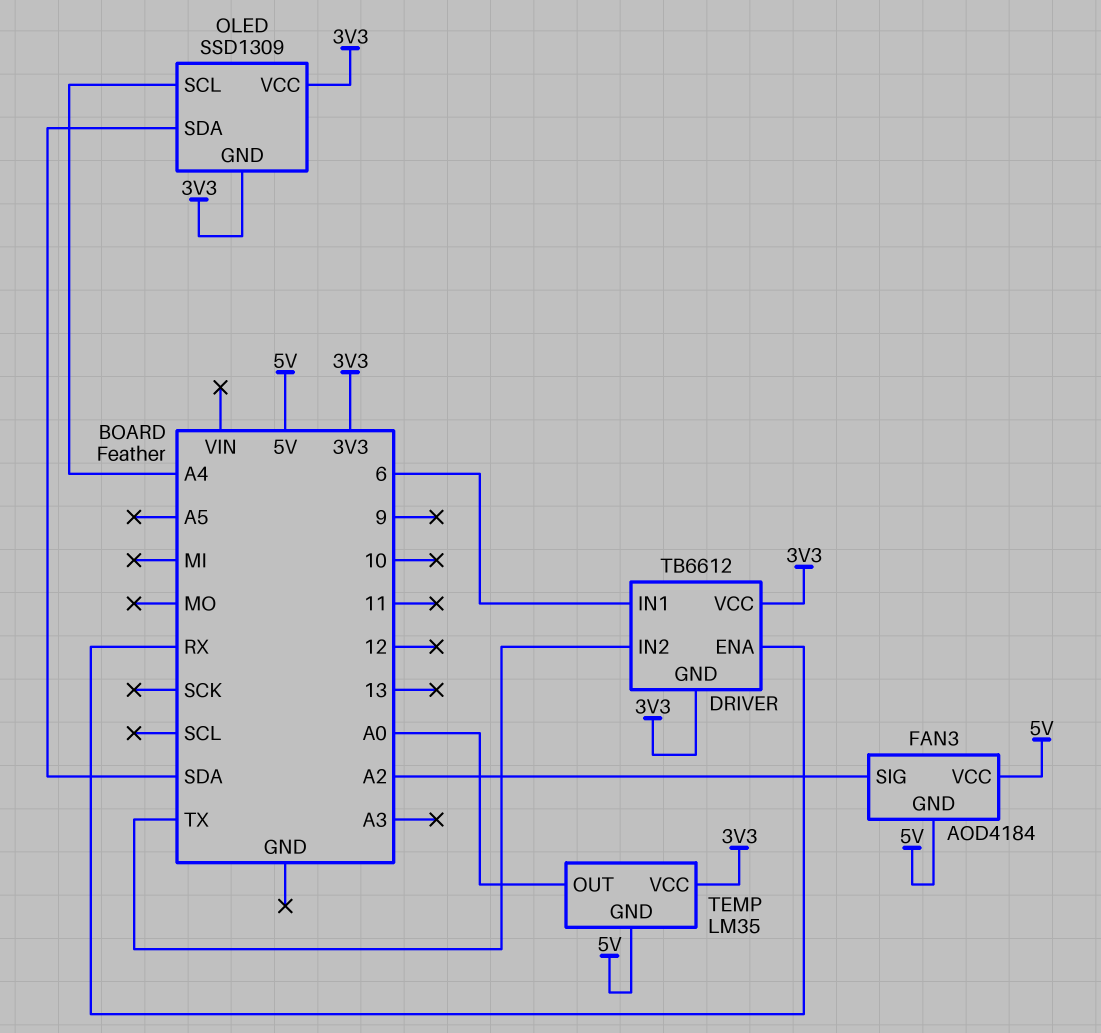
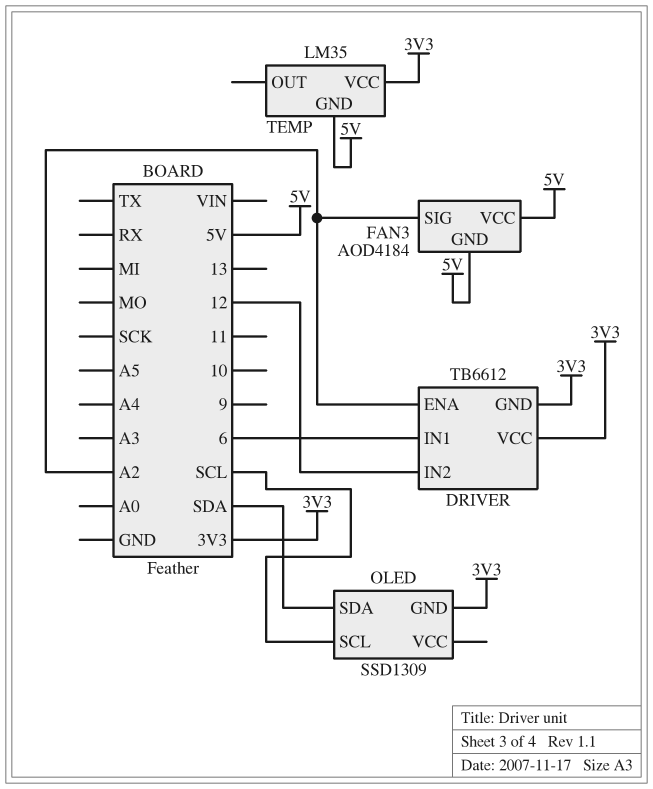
DRIVER pin ENA: RX -> A2
DRIVER pin IN2: TX -> 12
OLED pin SCL: A4 -> SCL
OLED pin VCC: 3V3 -> none
TEMP pin OUT: A0 -> none

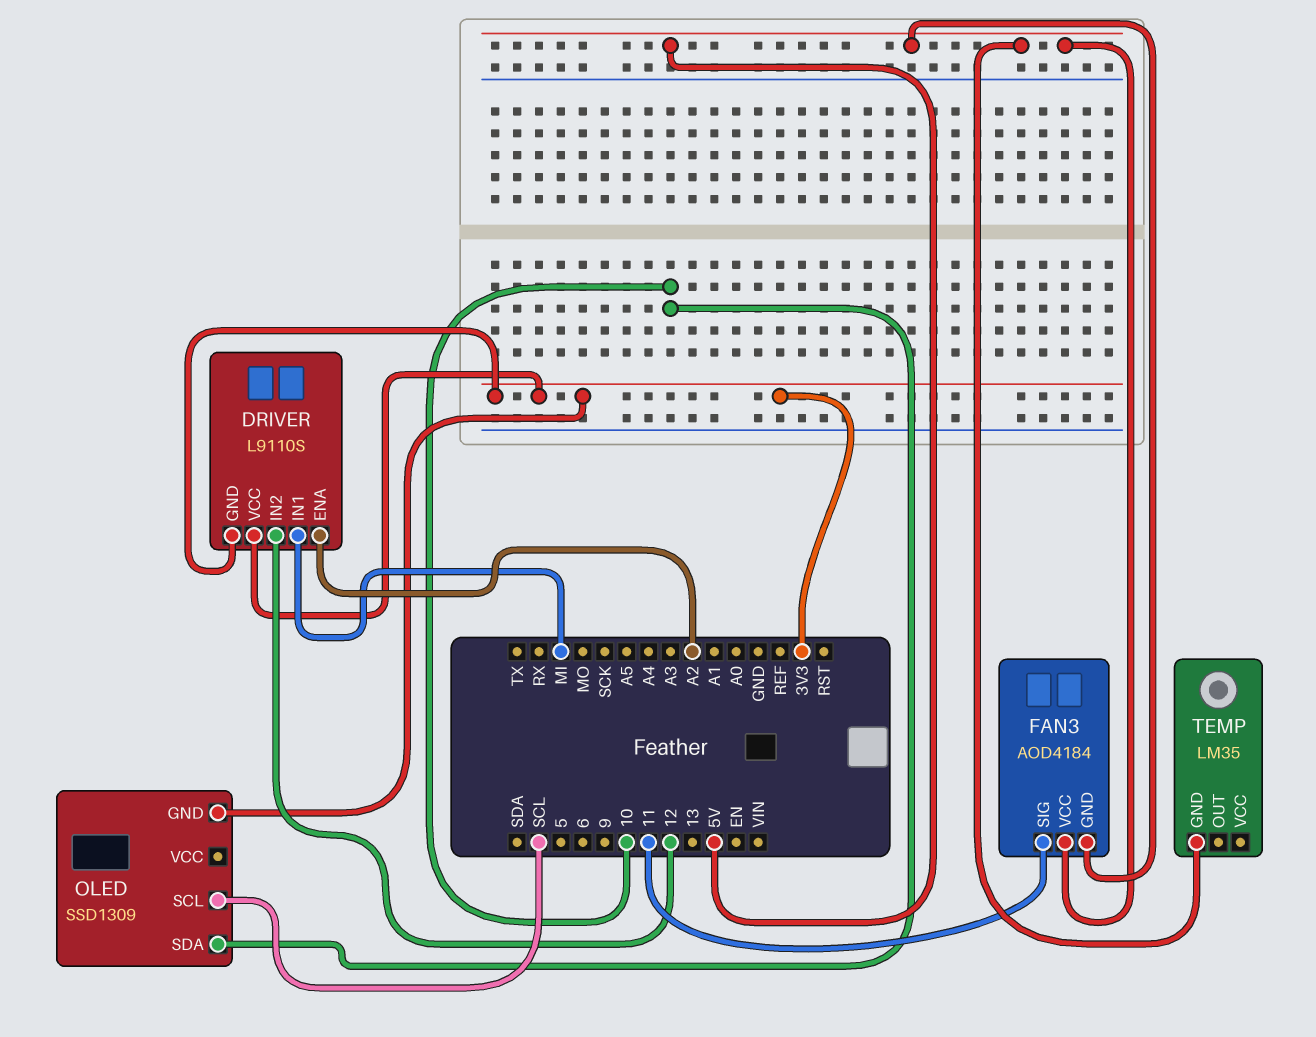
DRIVER: TB6612 -> L9110S
DRIVER pin IN1: 6 -> MI
FAN3 pin SIG: A2 -> 11
OLED pin SDA: SDA -> 10
TEMP pin VCC: 3V3 -> none

